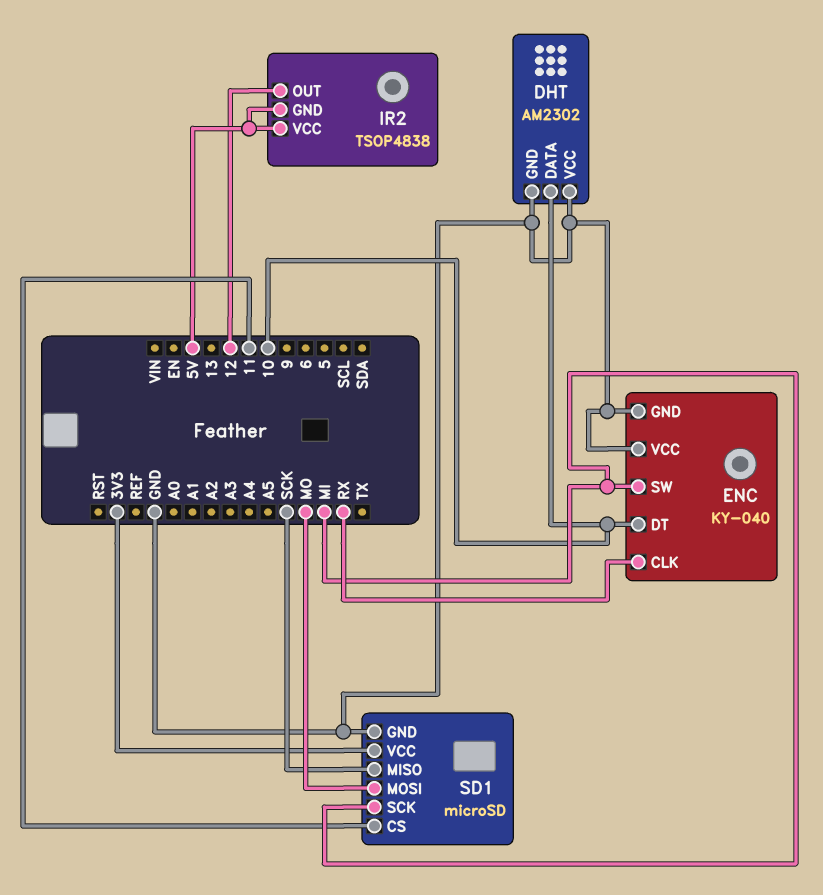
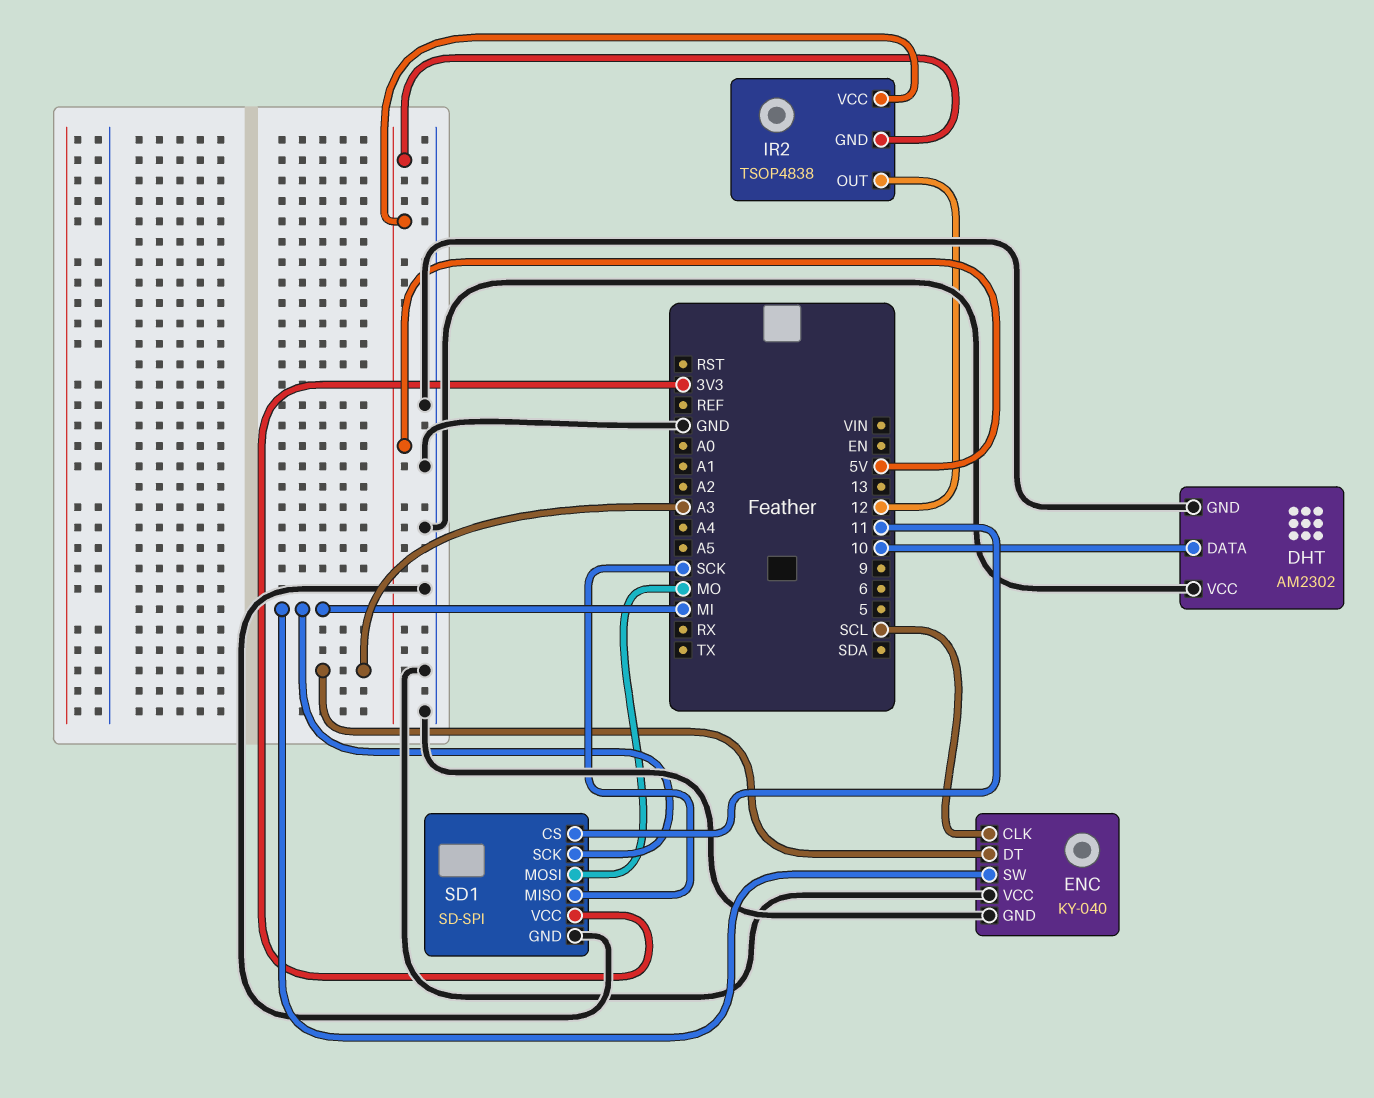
ENC pin CLK: RX -> SCL
ENC pin DT: 10 -> A3
SD1: microSD -> SD-SPI

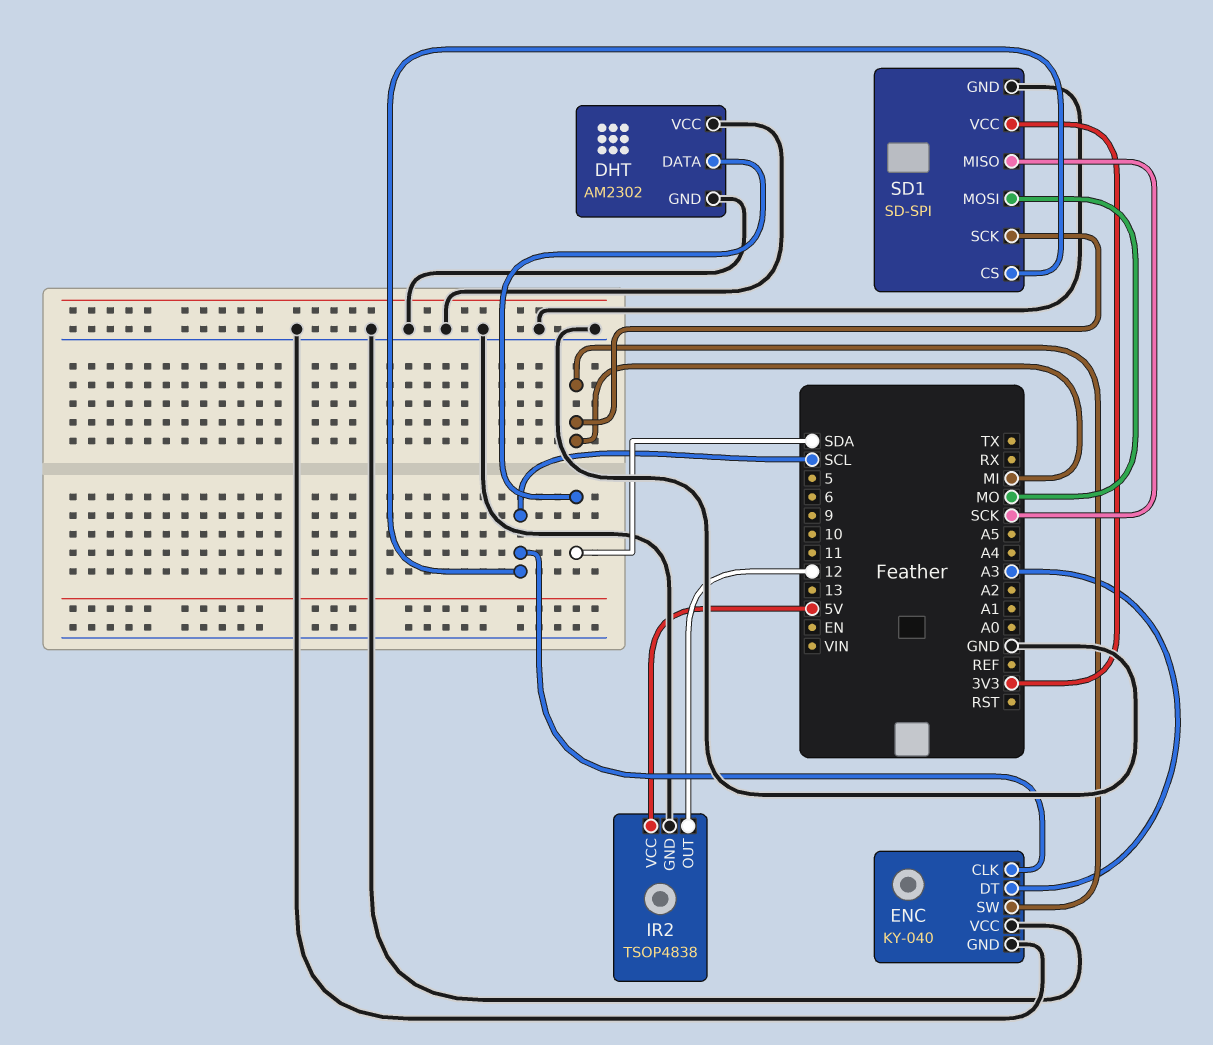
DHT pin DATA: 10 -> SDA
IR2 pin GND: 5V -> GND
SD1 pin CS: 11 -> SCL

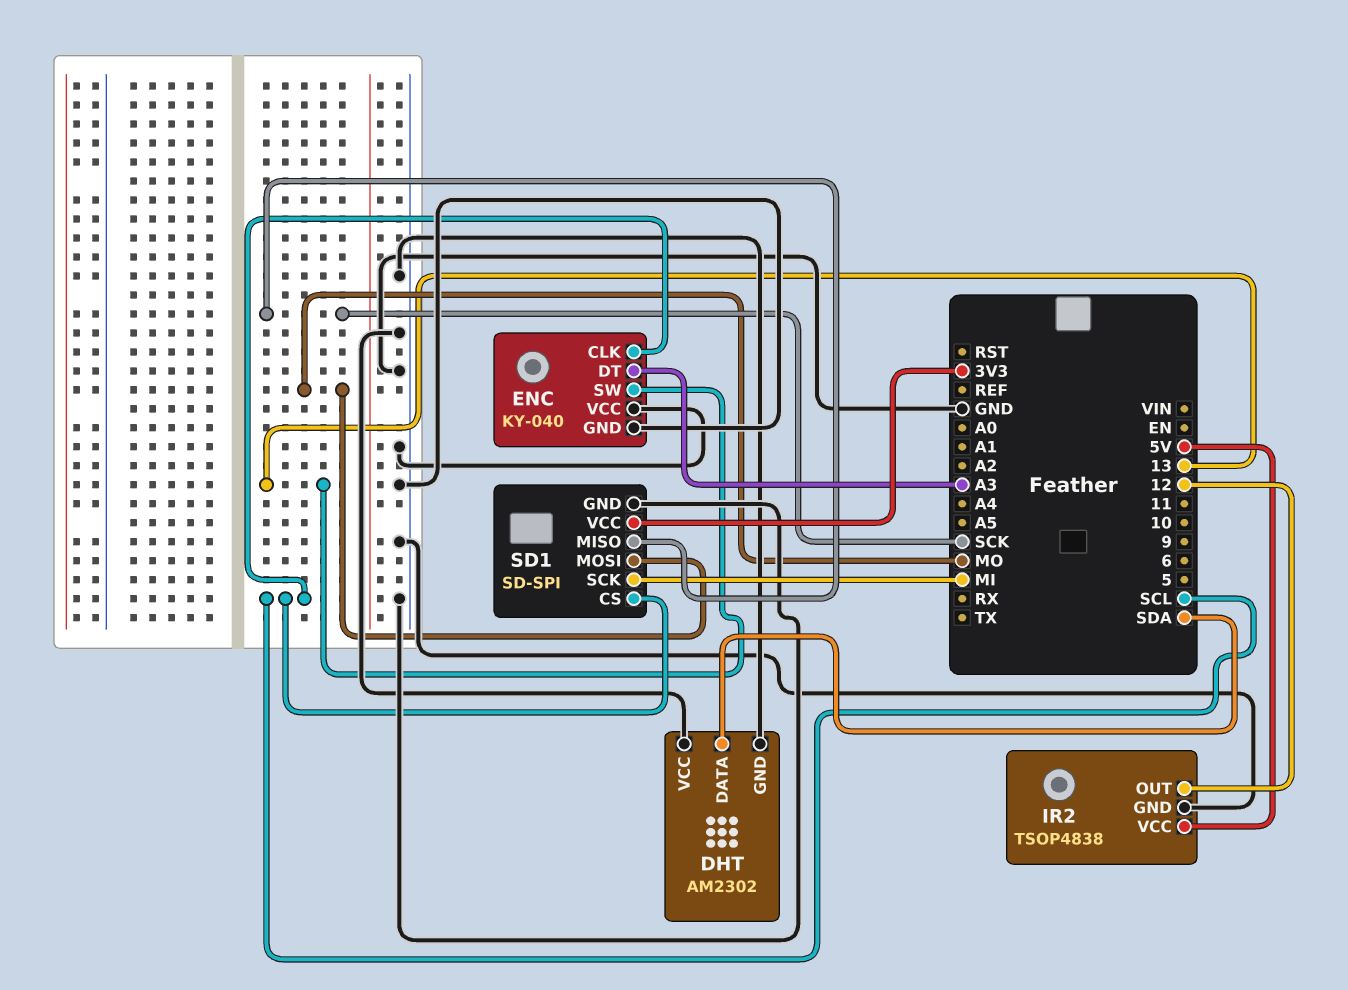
ENC pin SW: MI -> 13

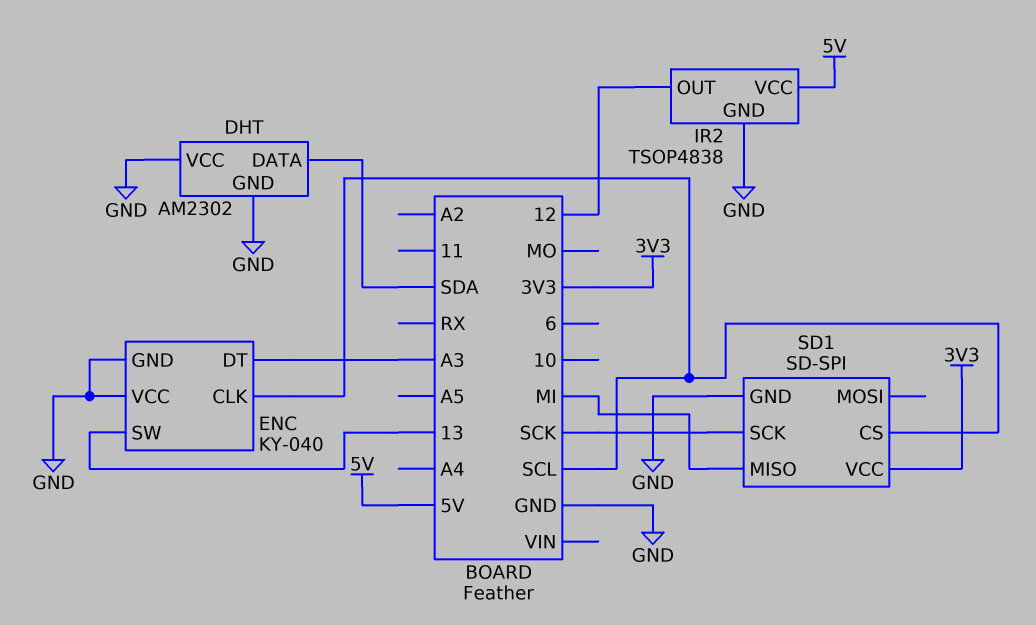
SD1 pin MISO: SCK -> MI
SD1 pin MOSI: MO -> none
SD1 pin SCK: MI -> SCK

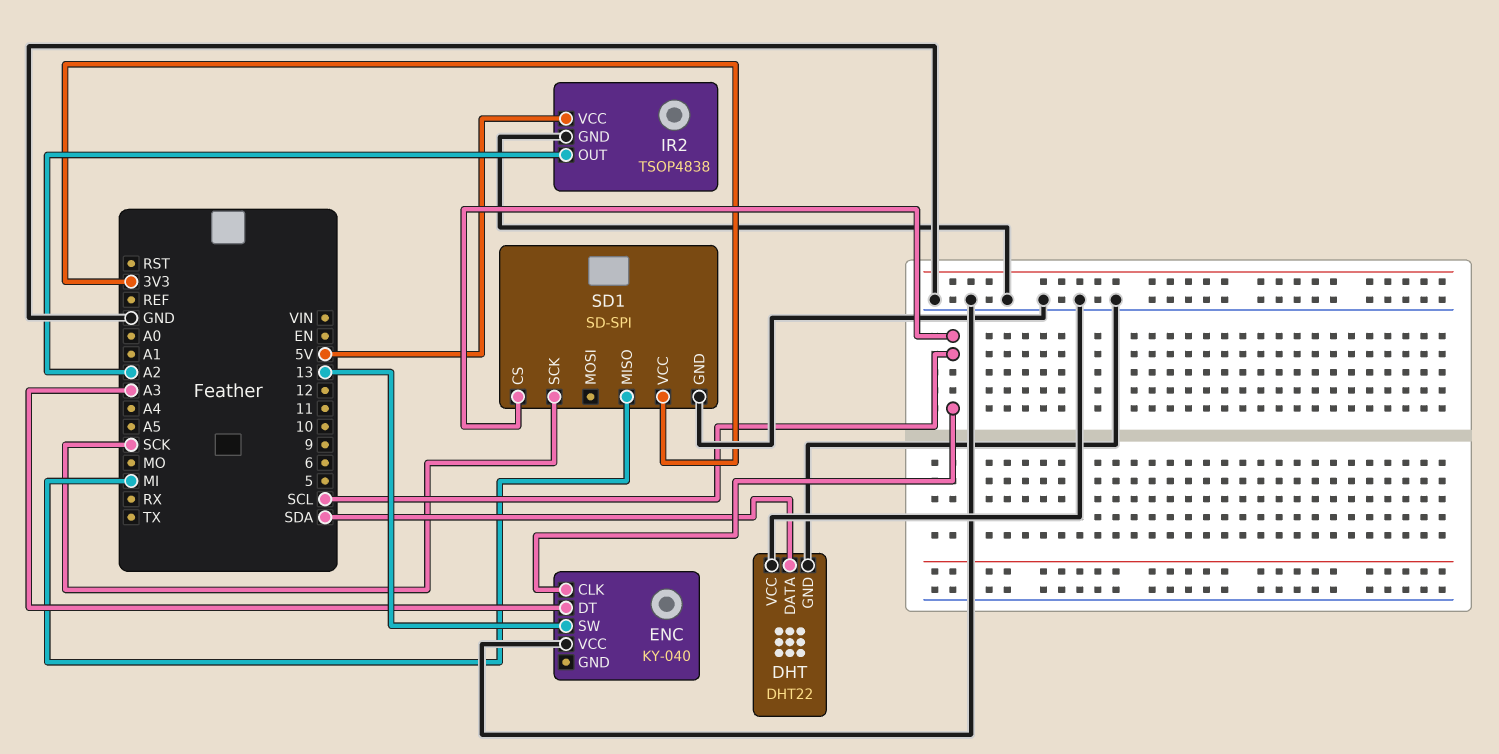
DHT: AM2302 -> DHT22
ENC pin GND: GND -> none
IR2 pin OUT: 12 -> A2

